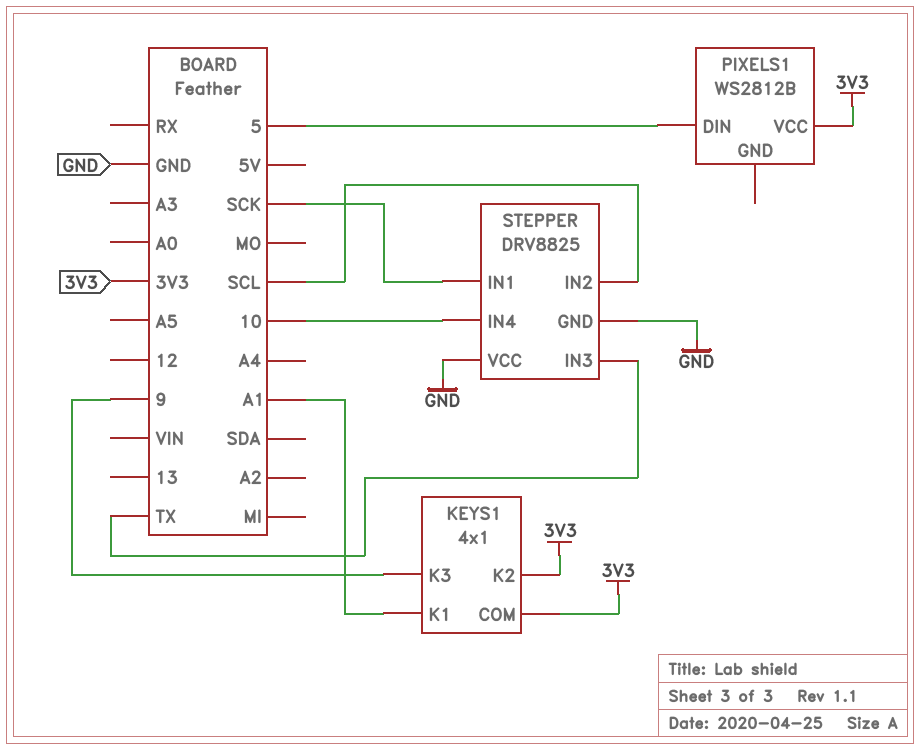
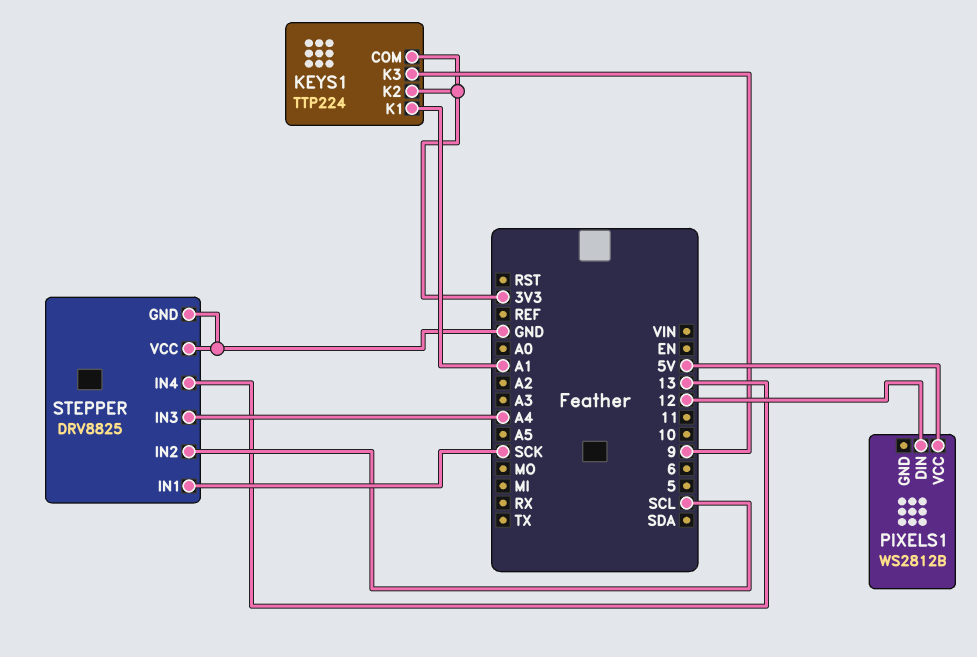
KEYS1: 4x1 -> TTP224
PIXELS1 pin DIN: 5 -> 12
PIXELS1 pin VCC: 3V3 -> 5V
STEPPER pin IN3: TX -> A4
STEPPER pin IN4: 10 -> 13

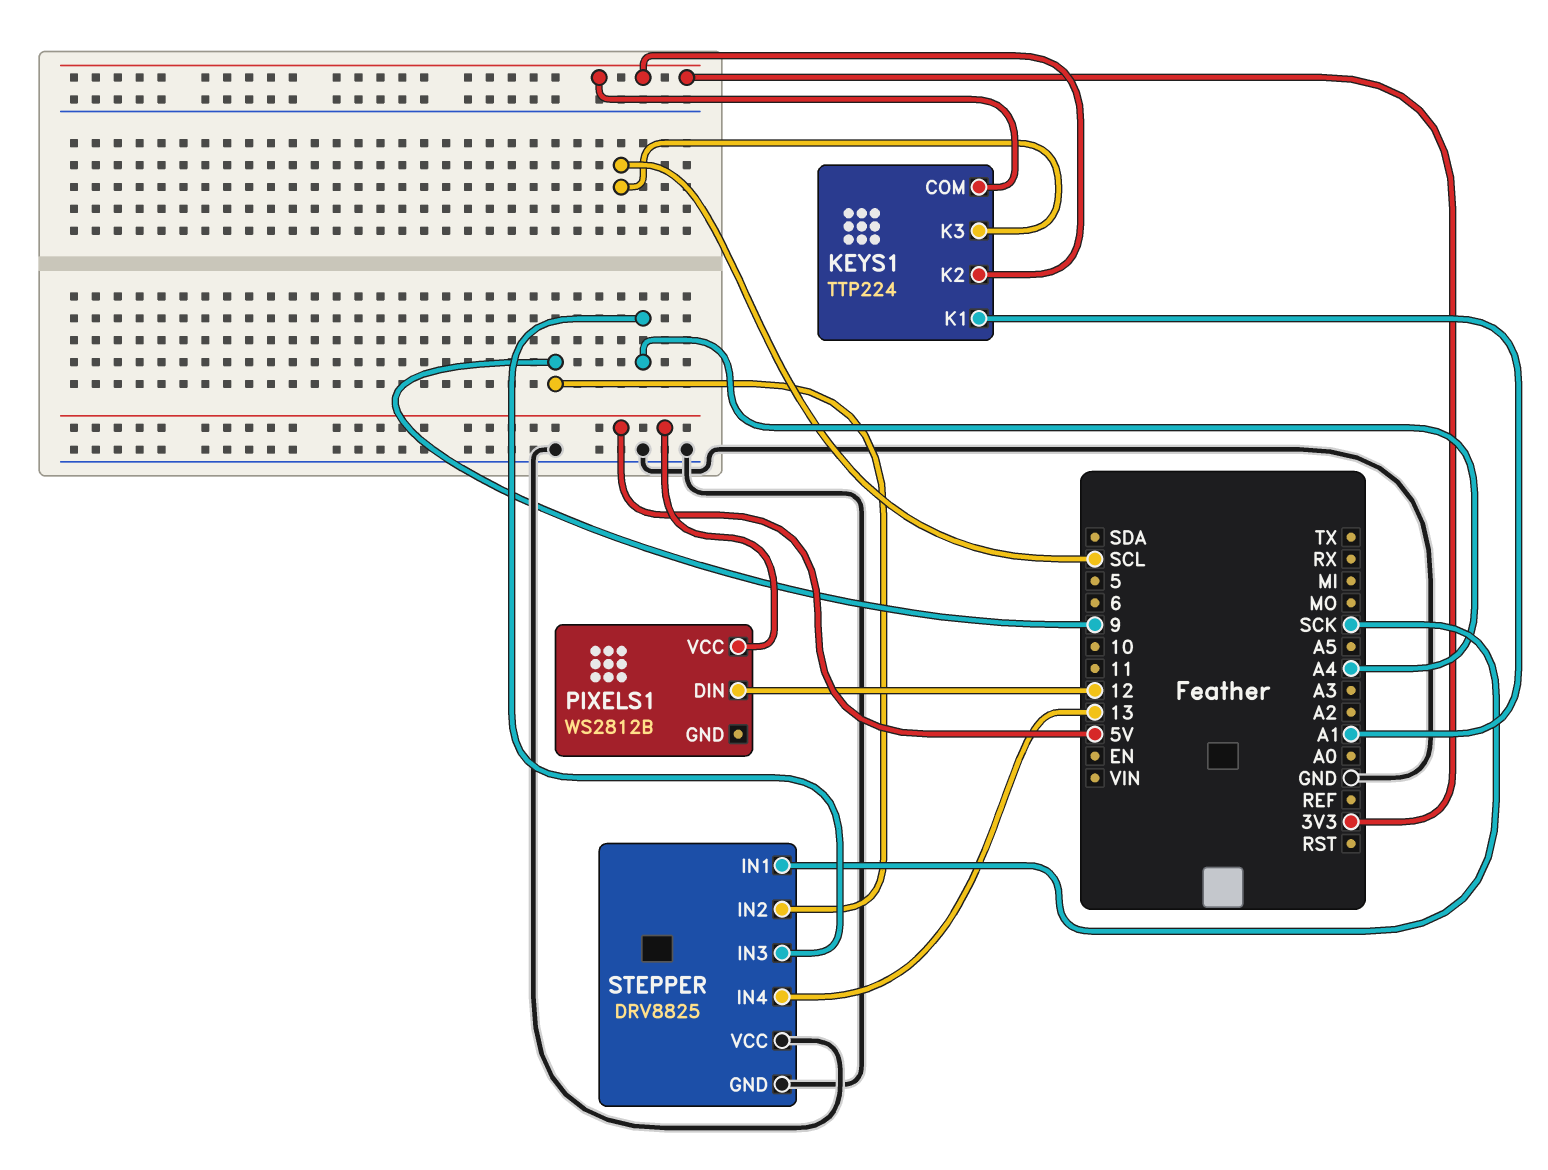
KEYS1 pin K3: 9 -> SCL
STEPPER pin IN2: SCL -> 9

